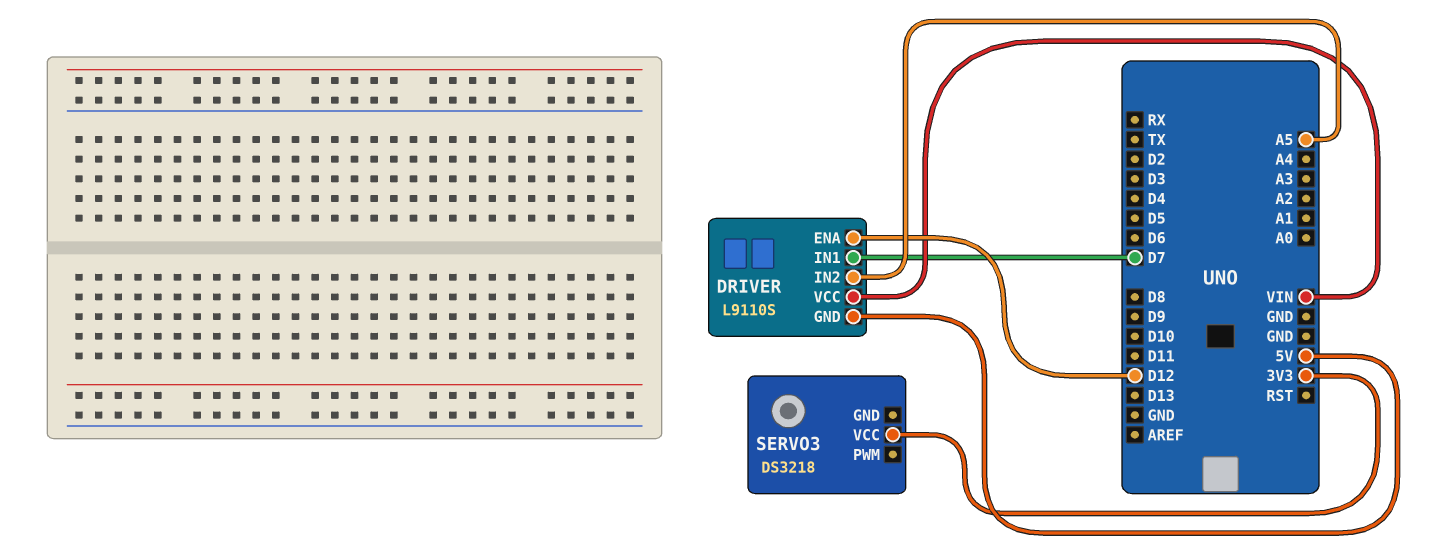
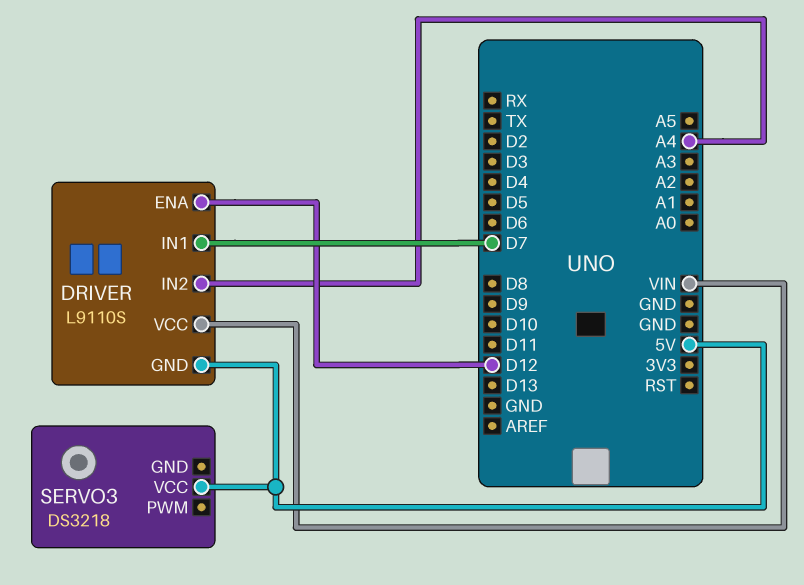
DRIVER pin IN2: A5 -> A4
SERVO3 pin VCC: 3V3 -> 5V

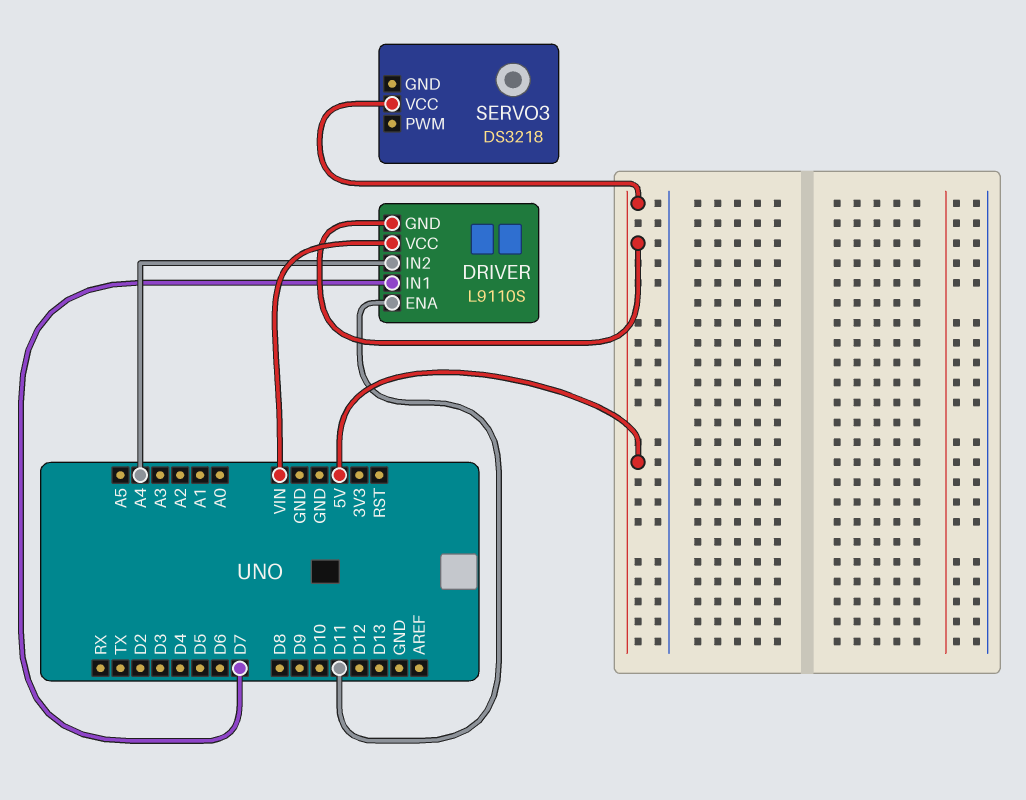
DRIVER pin ENA: D12 -> D11

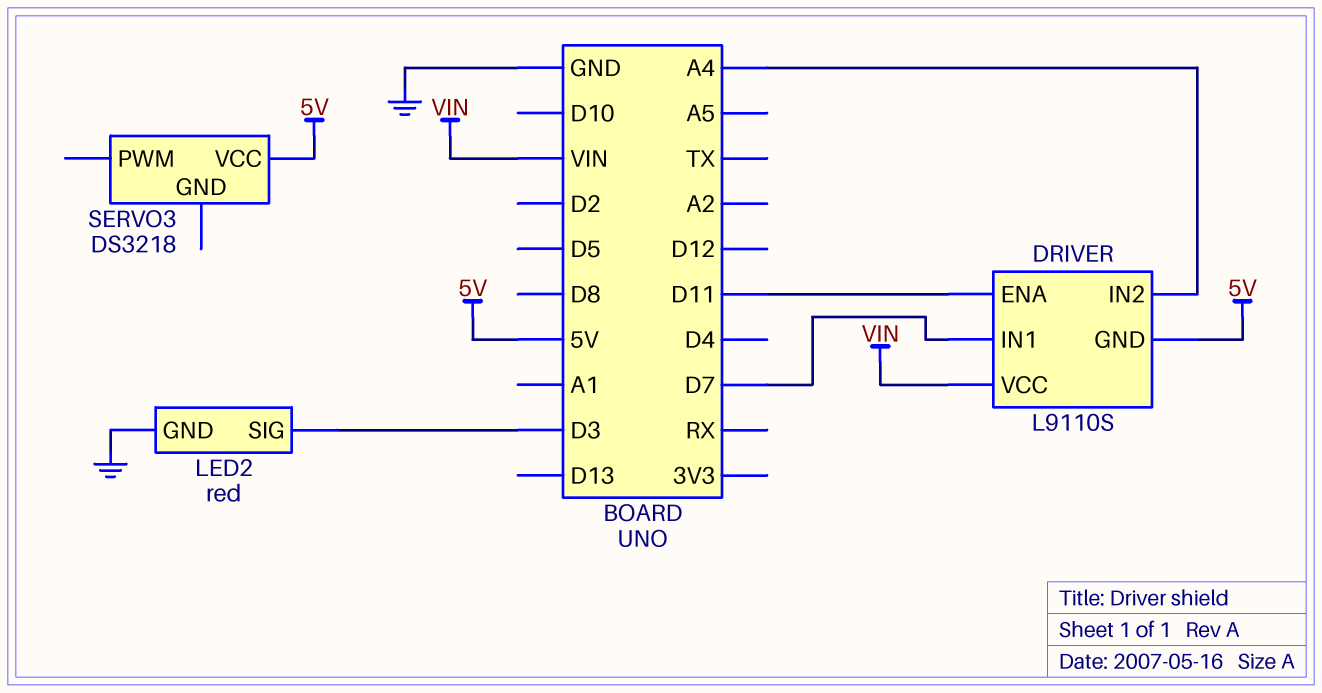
LED2: none -> red
LED2 pin GND: none -> GND
LED2 pin SIG: none -> D3

